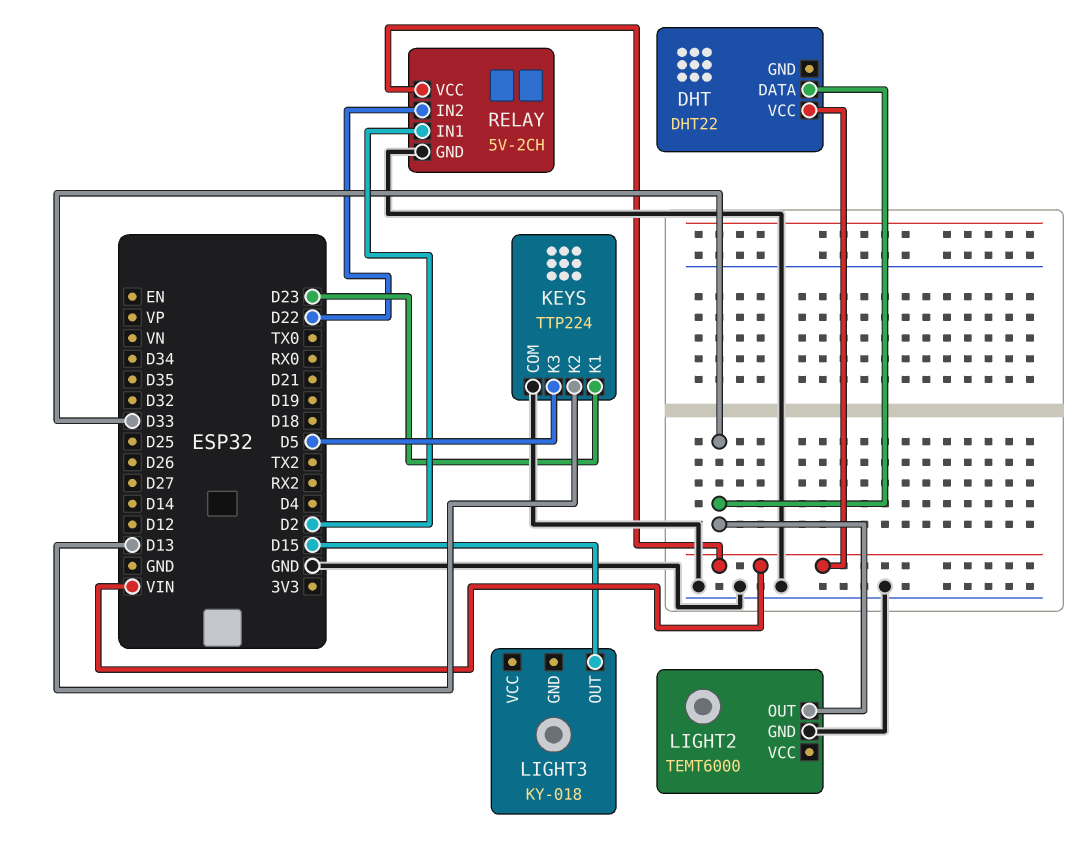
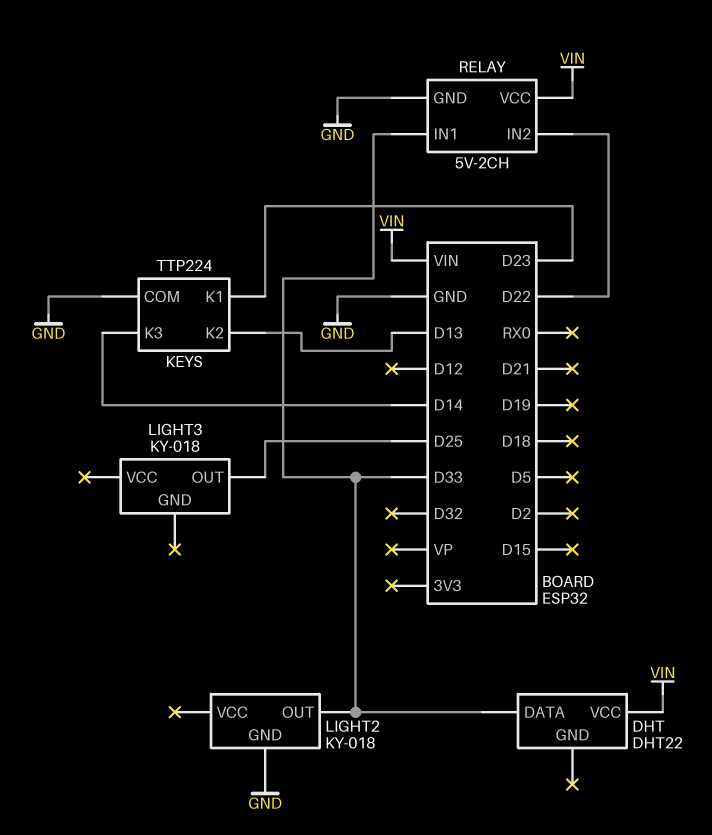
KEYS pin K3: D5 -> D14
LIGHT2: TEMT6000 -> KY-018
LIGHT3 pin OUT: D15 -> D25
RELAY pin IN1: D2 -> D33

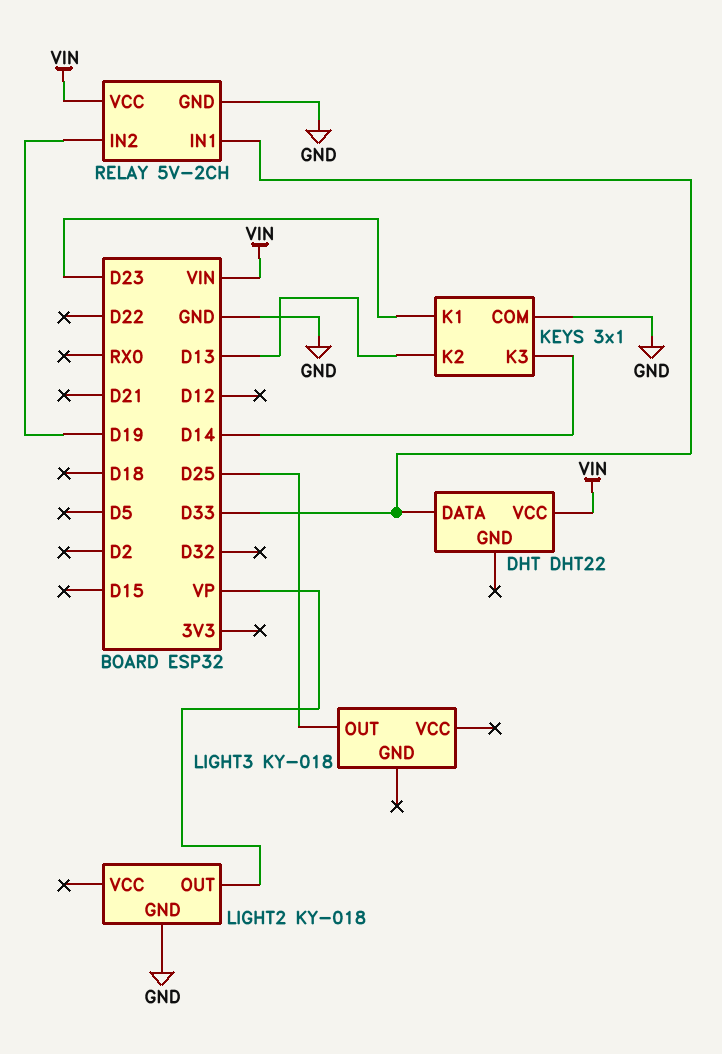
KEYS: TTP224 -> 3x1
LIGHT2 pin OUT: D33 -> VP
RELAY pin IN2: D22 -> D19

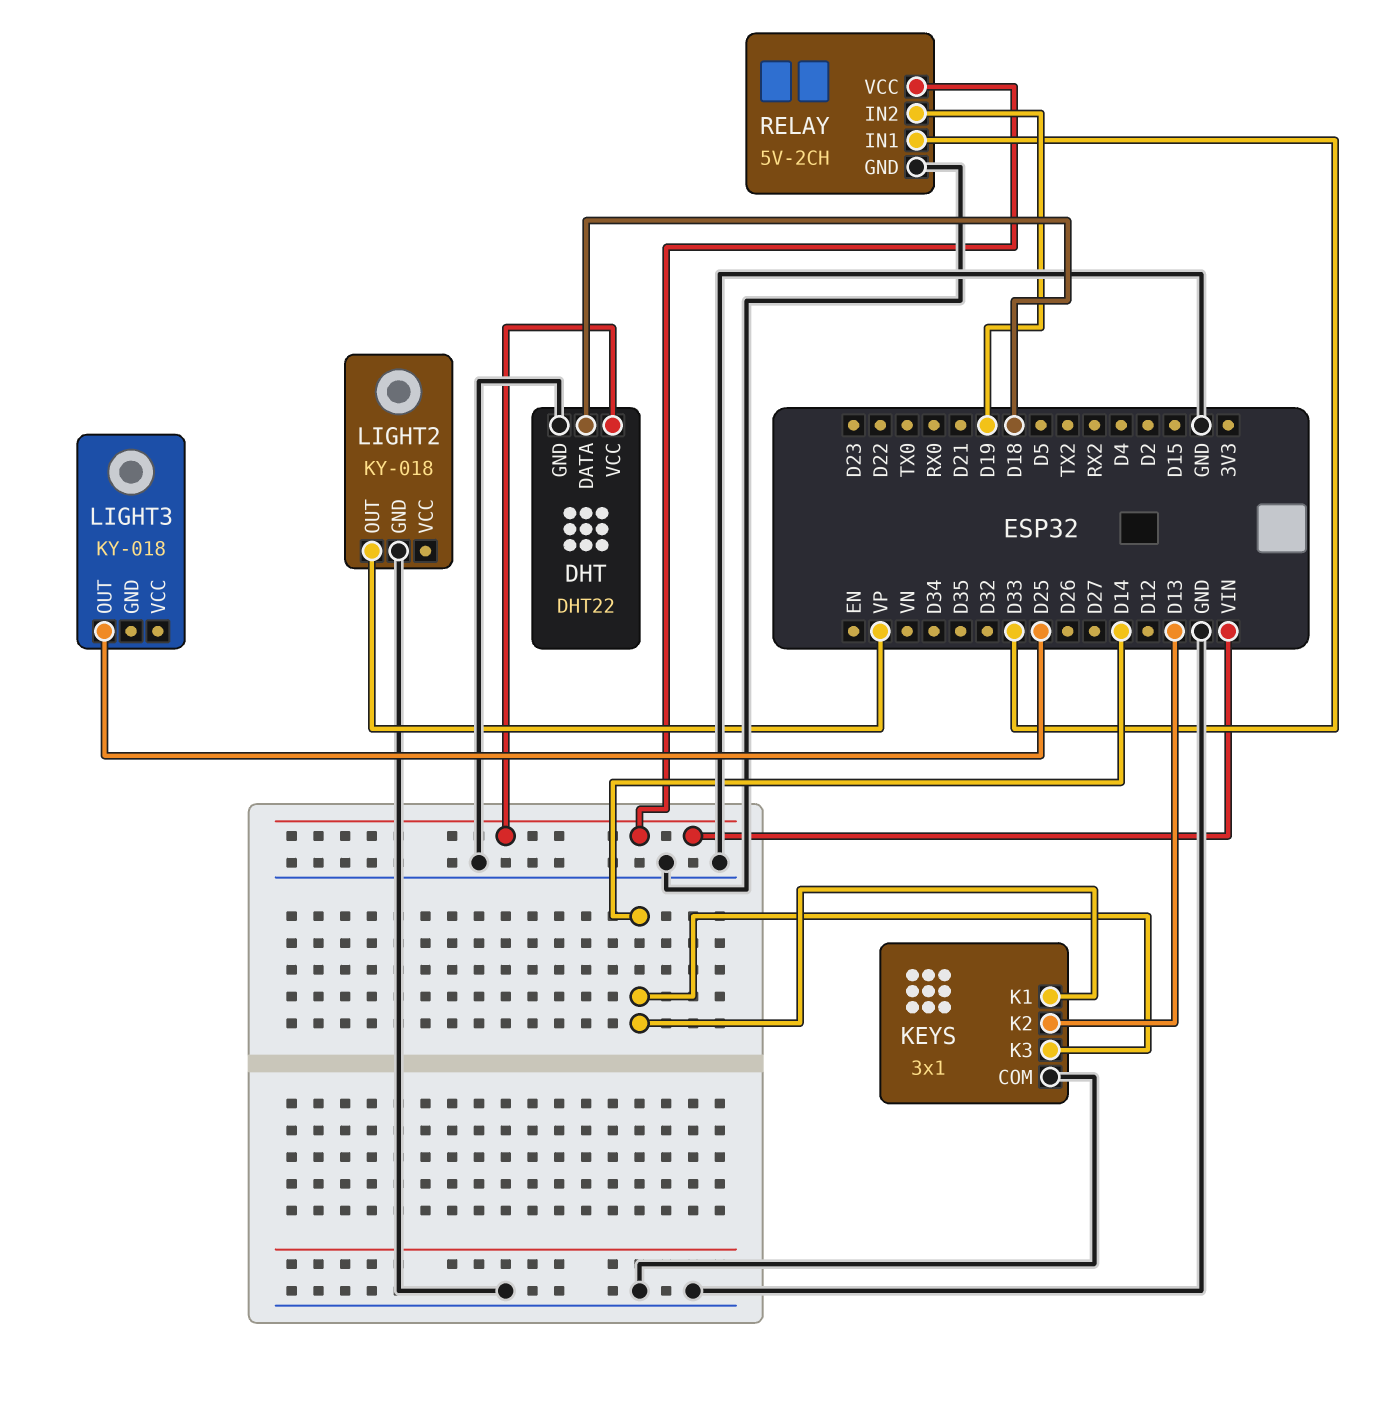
DHT pin DATA: D33 -> D18
DHT pin GND: none -> GND
KEYS pin K1: D23 -> D14

